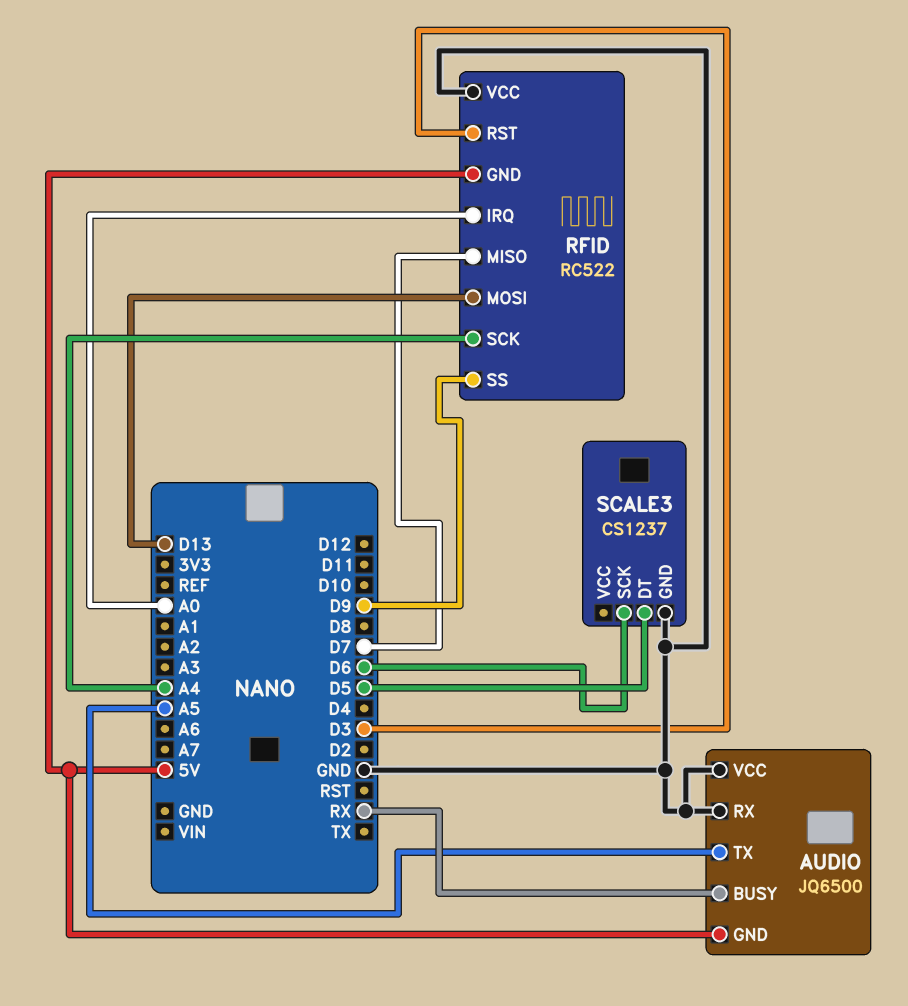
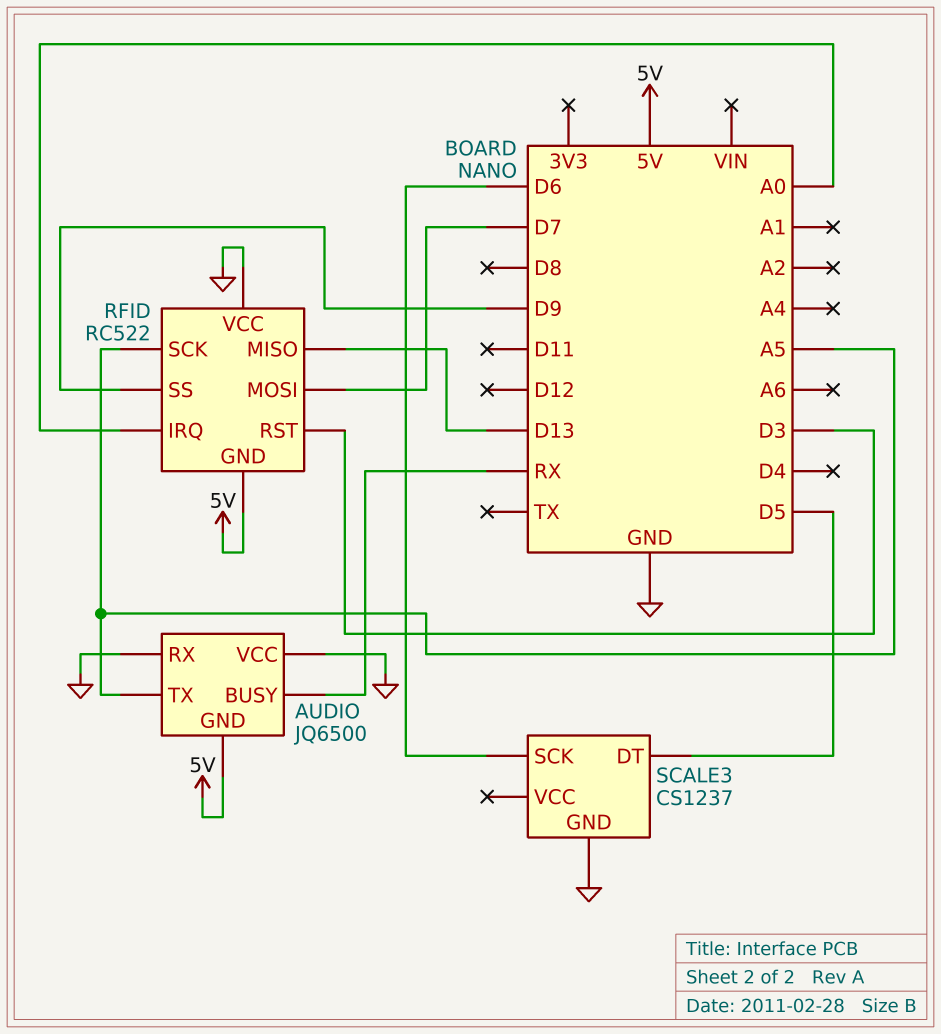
RFID pin MISO: D7 -> D13
RFID pin MOSI: D13 -> D7
RFID pin SCK: A4 -> A5

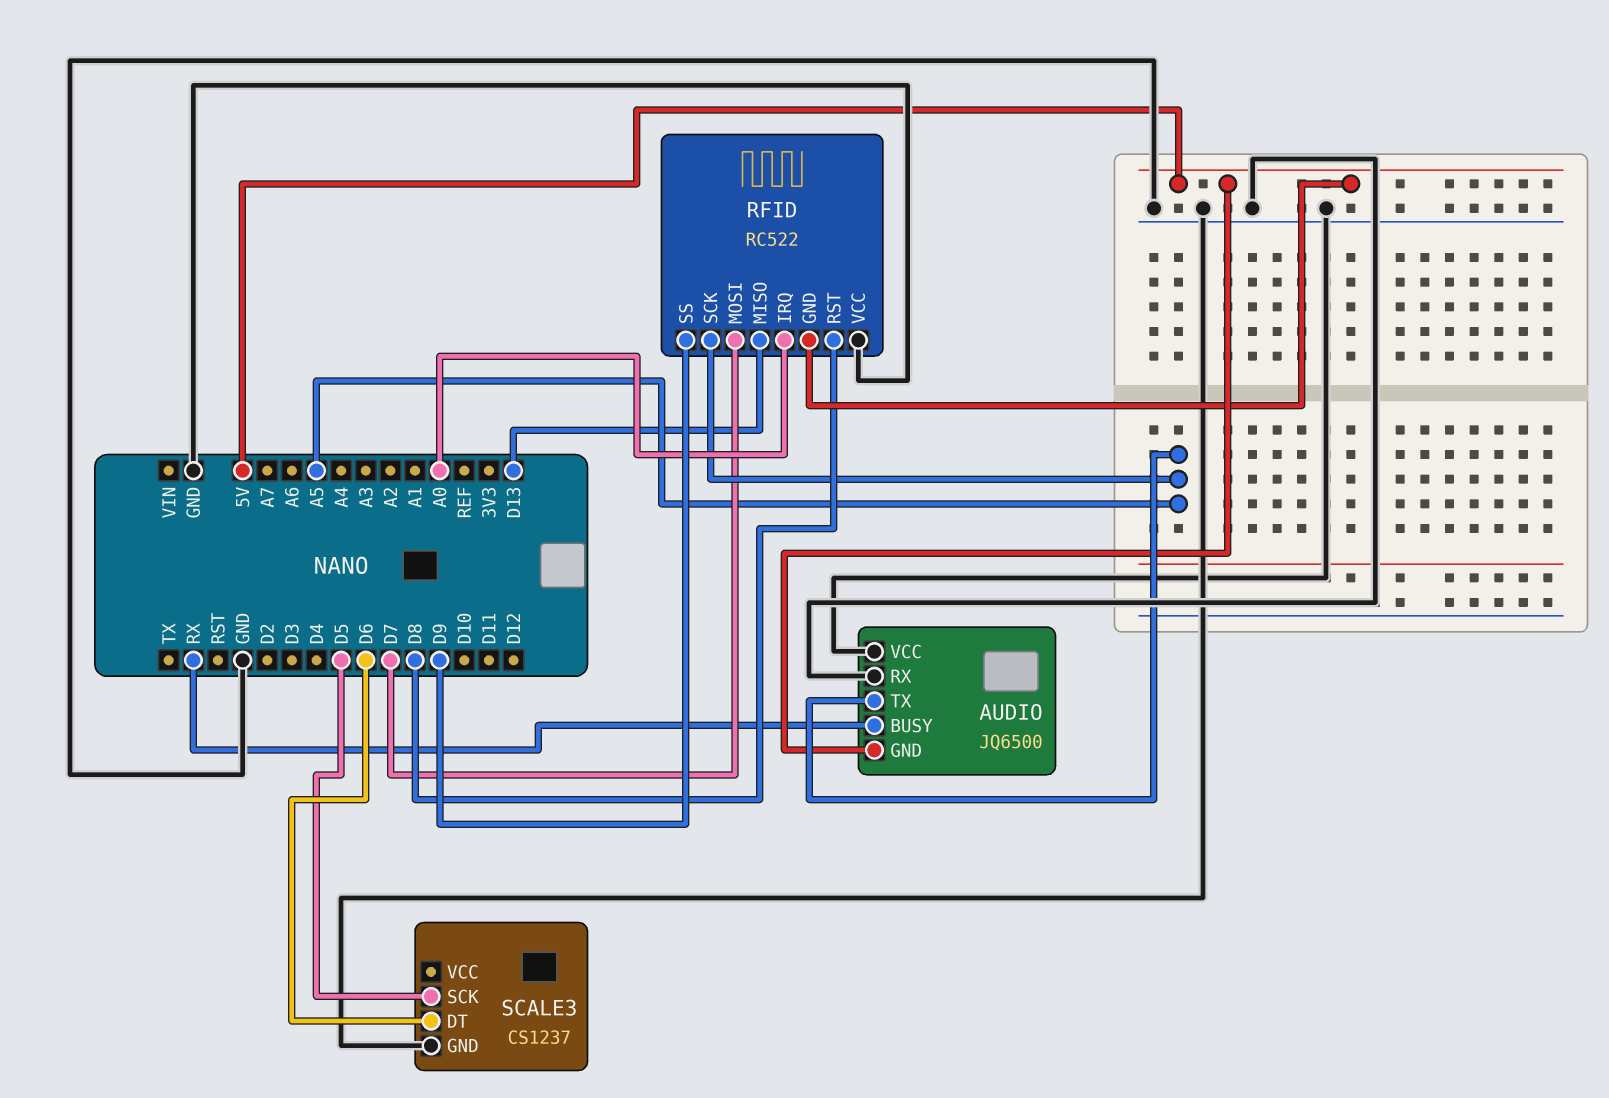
RFID pin RST: D3 -> D8
SCALE3 pin DT: D5 -> D6
SCALE3 pin SCK: D6 -> D5

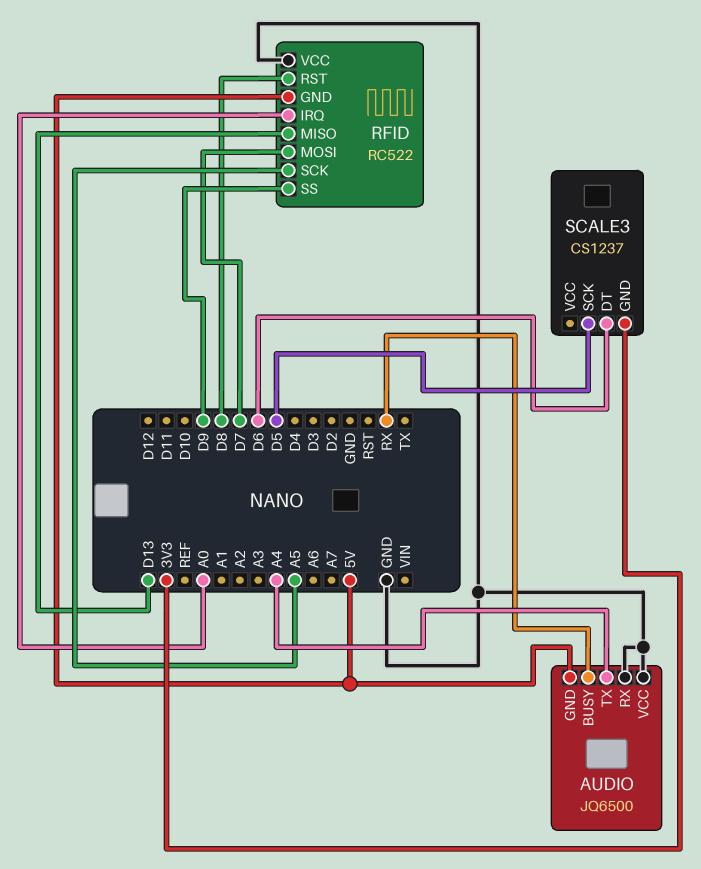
AUDIO pin TX: A5 -> A4
SCALE3 pin GND: GND -> 3V3

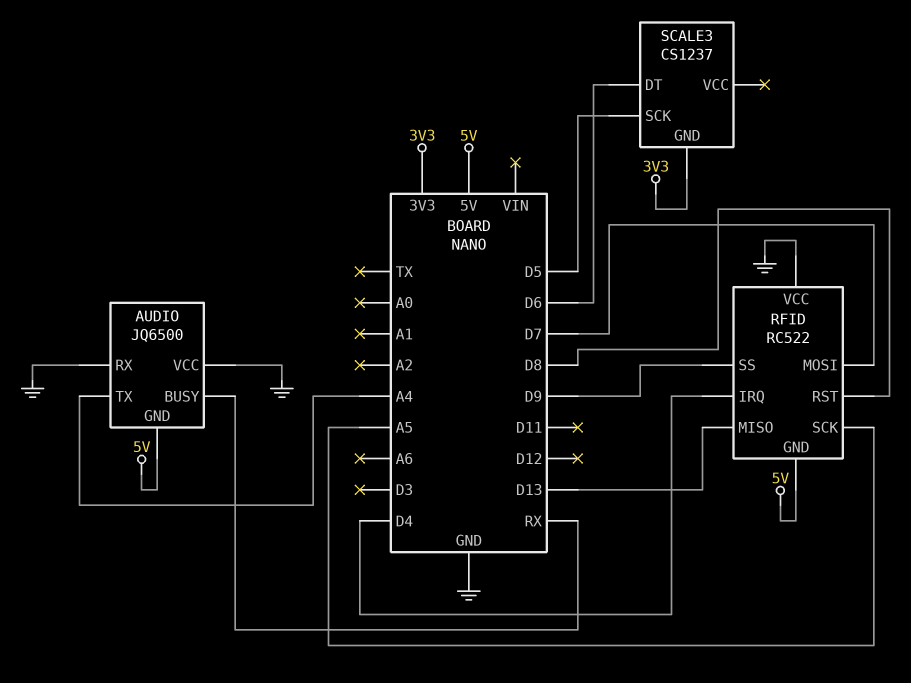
RFID pin IRQ: A0 -> D4

